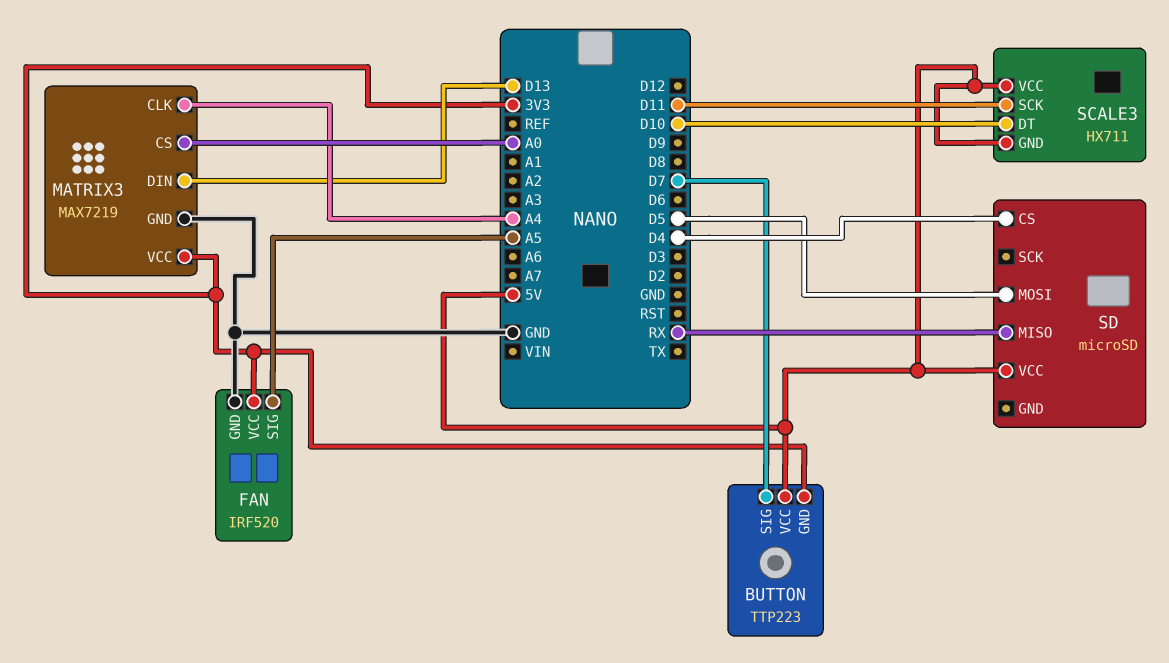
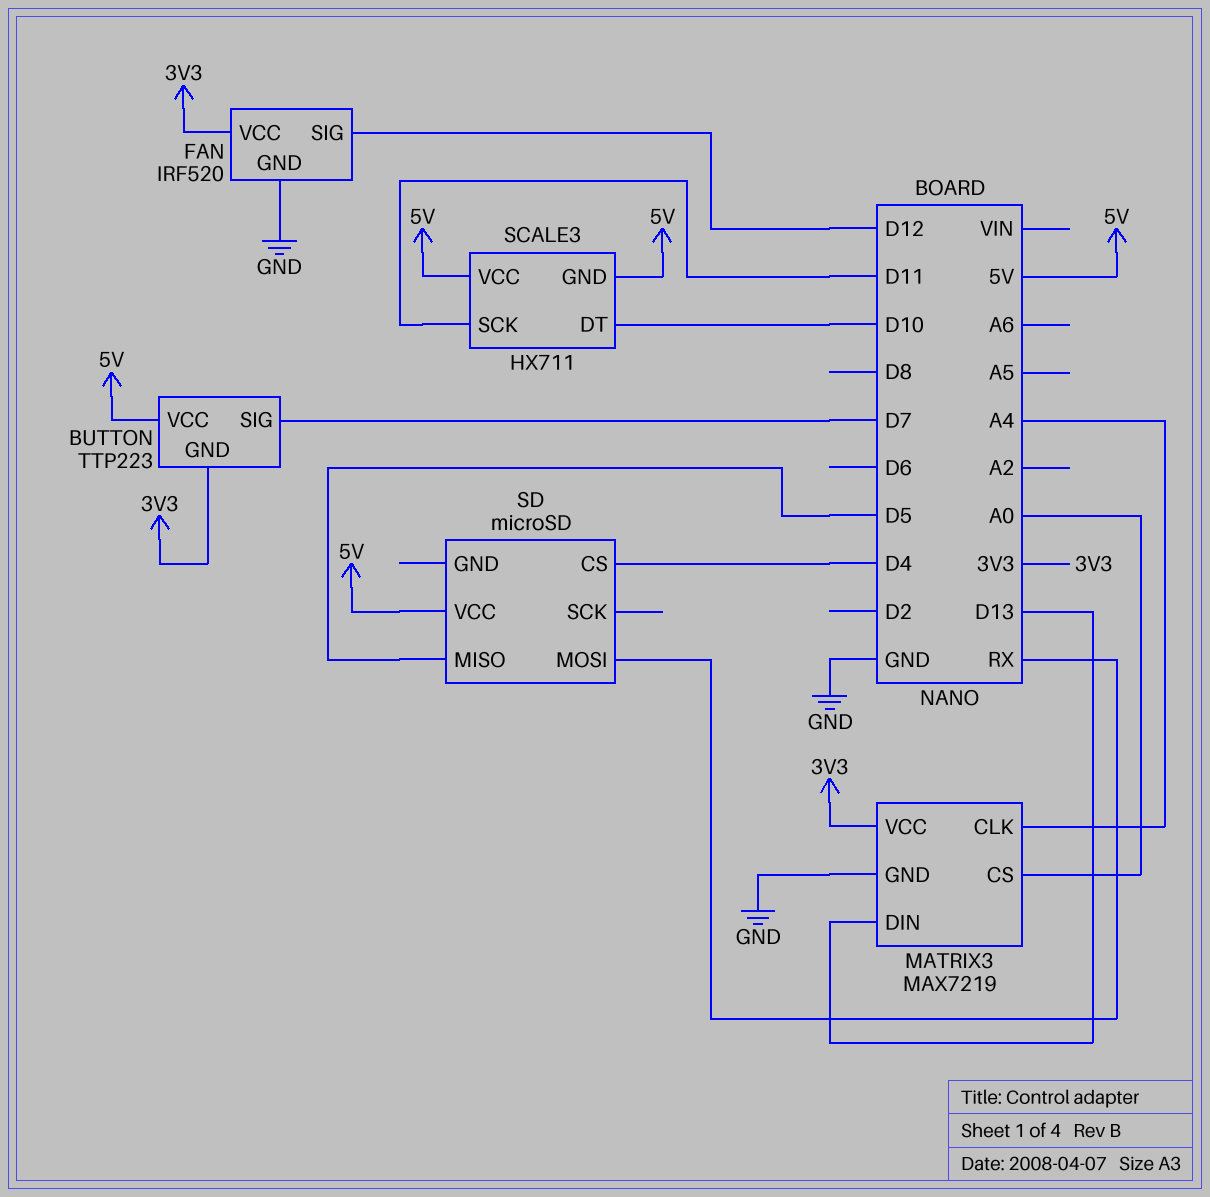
FAN pin SIG: A5 -> D12
SD pin MISO: RX -> D5
SD pin MOSI: D5 -> RX

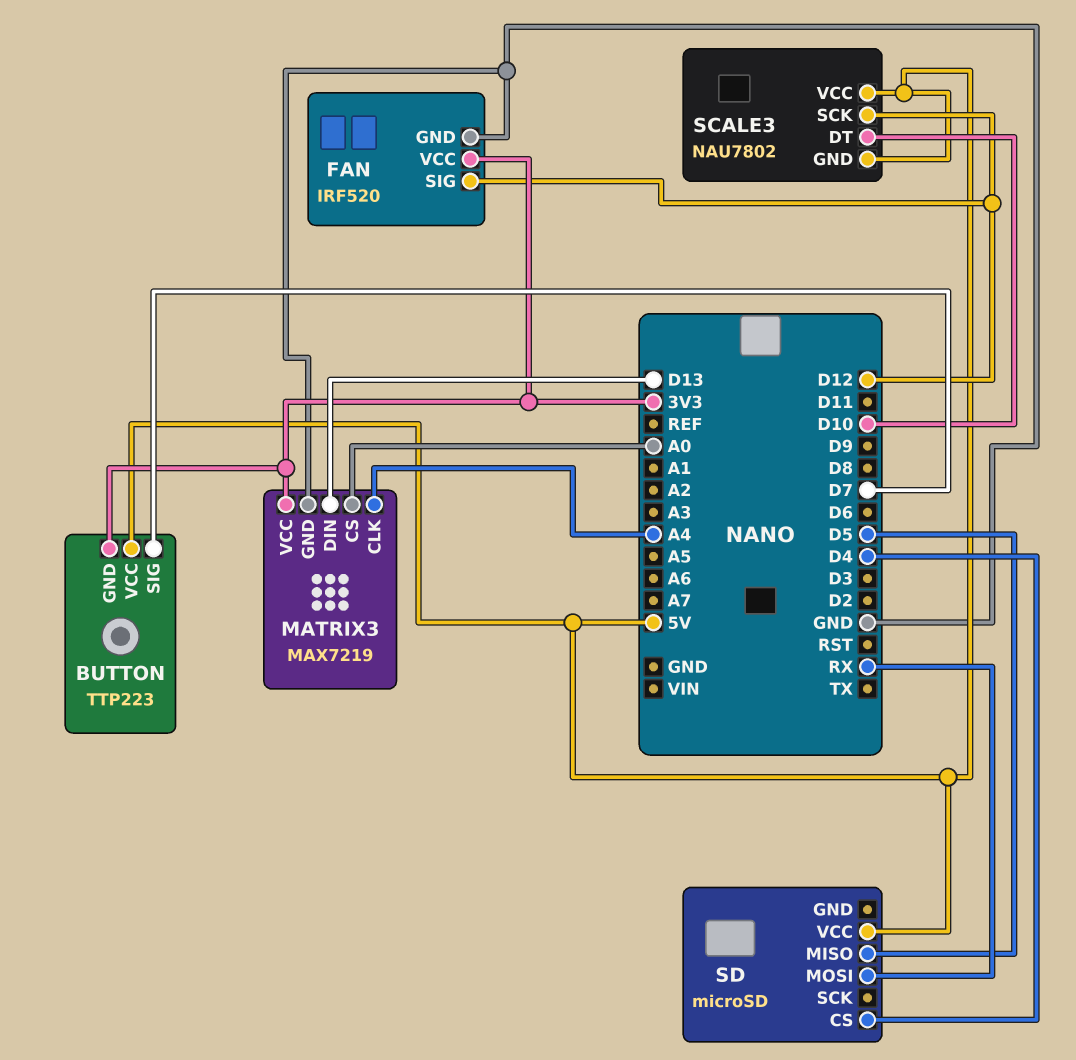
SCALE3: HX711 -> NAU7802
SCALE3 pin SCK: D11 -> D12

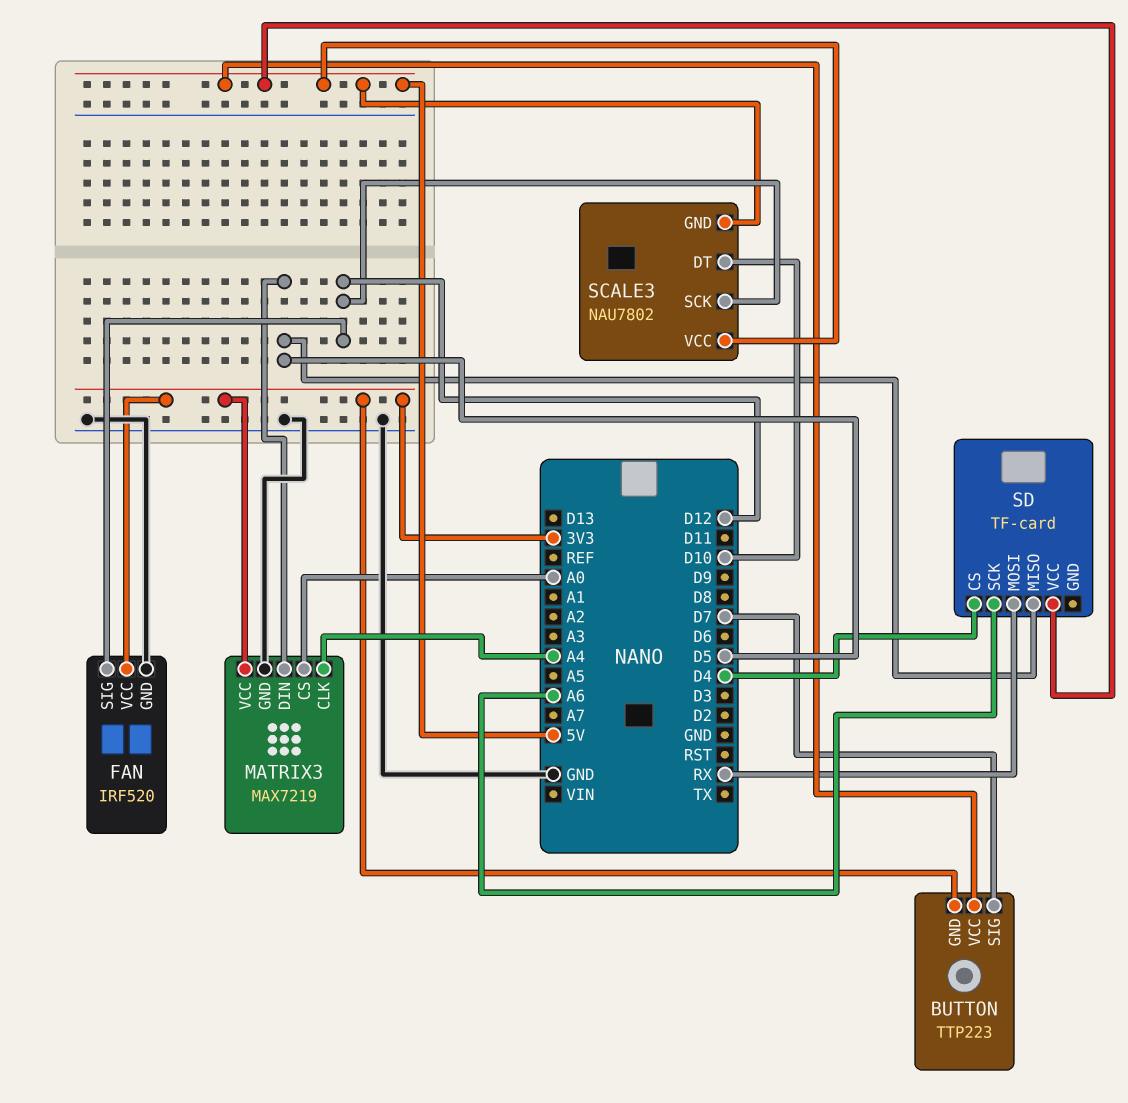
MATRIX3 pin DIN: D13 -> D5
SD: microSD -> TF-card
SD pin SCK: none -> A6

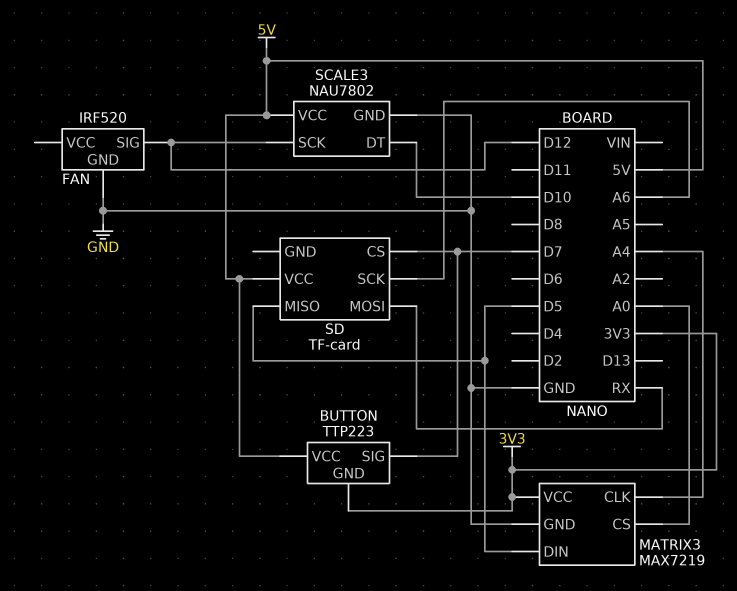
FAN pin VCC: 3V3 -> none
SCALE3 pin GND: 5V -> GND
SD pin CS: D4 -> D7

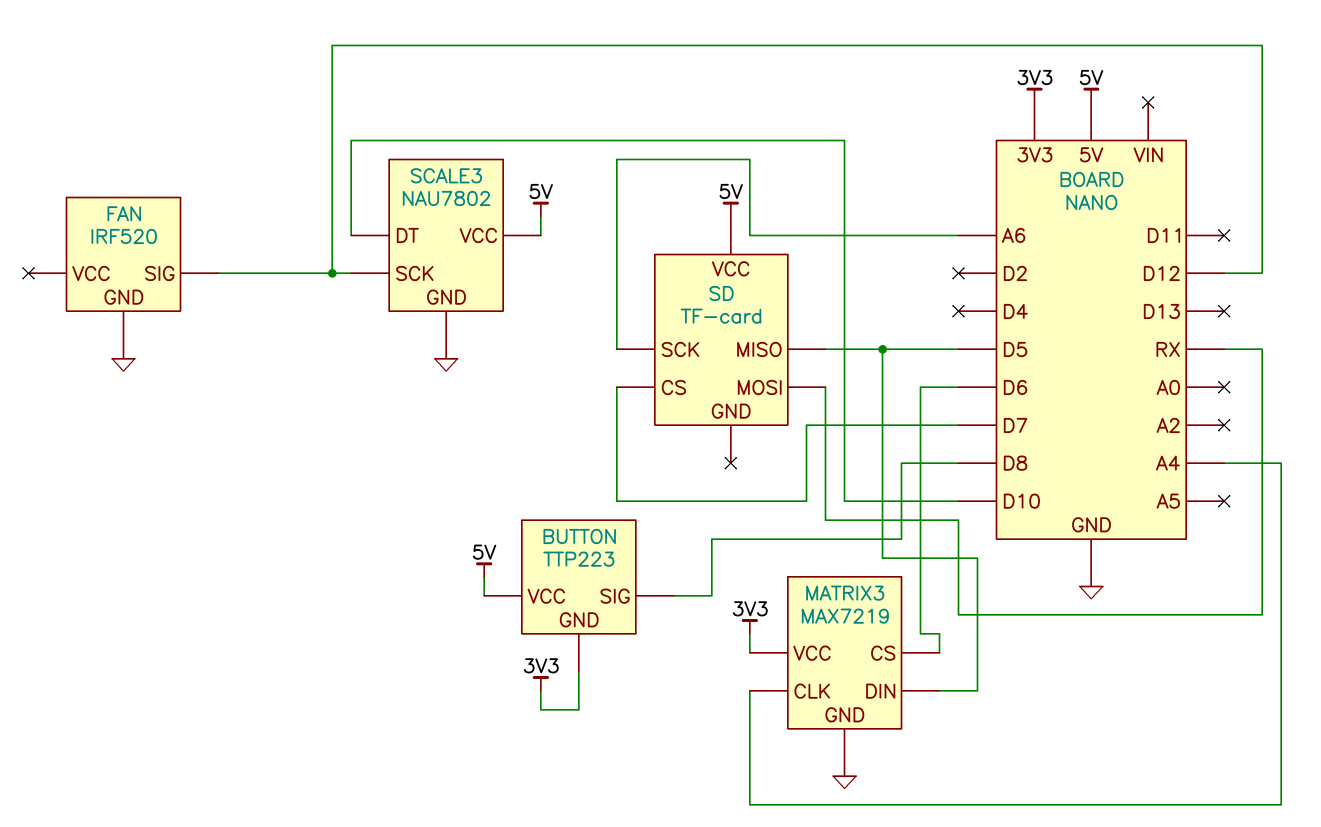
BUTTON pin SIG: D7 -> D8
MATRIX3 pin CS: A0 -> D6

